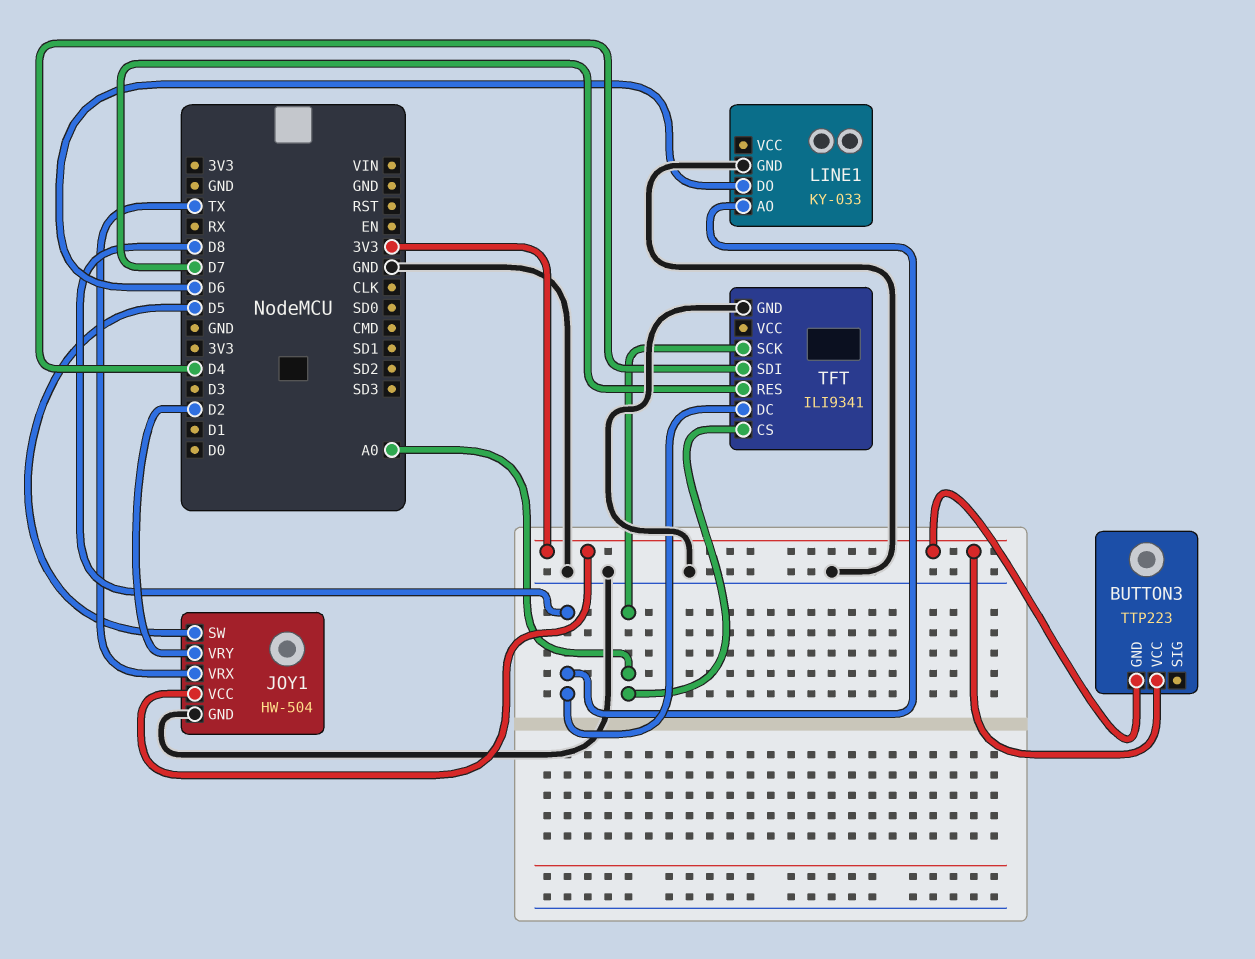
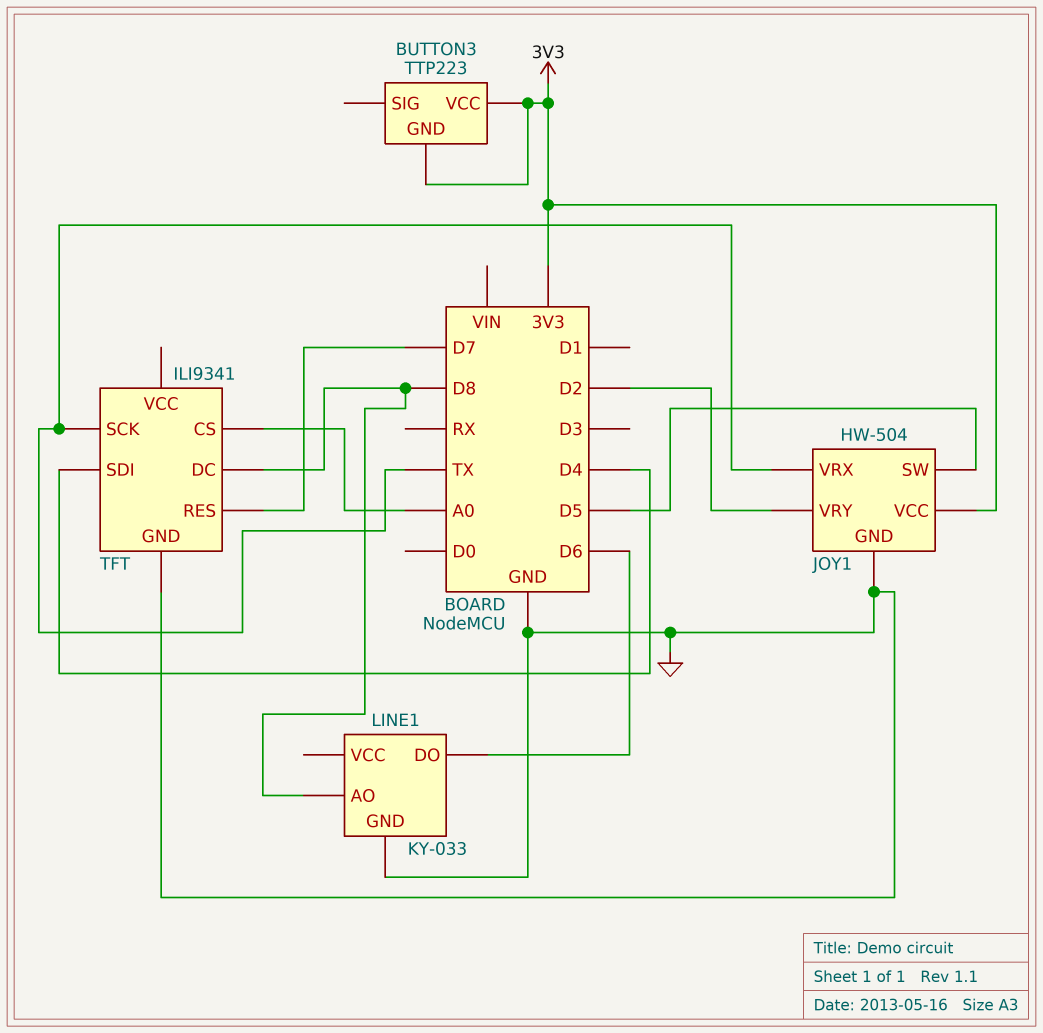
TFT pin SCK: A0 -> TX

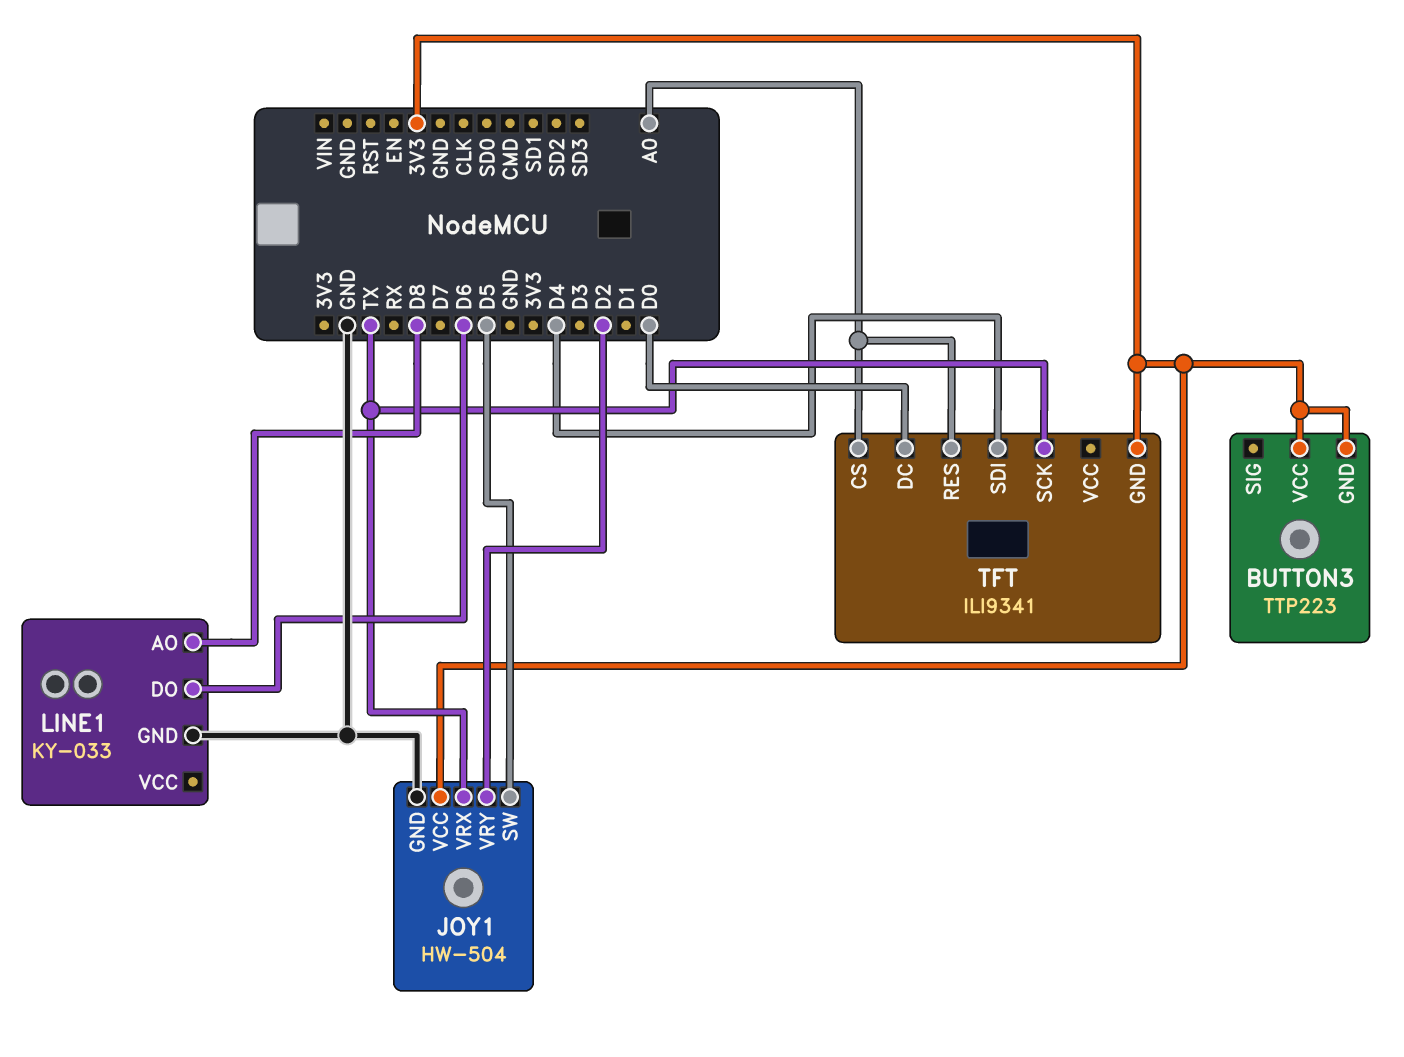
TFT pin DC: D8 -> D0
TFT pin GND: GND -> 3V3
TFT pin RES: D7 -> A0

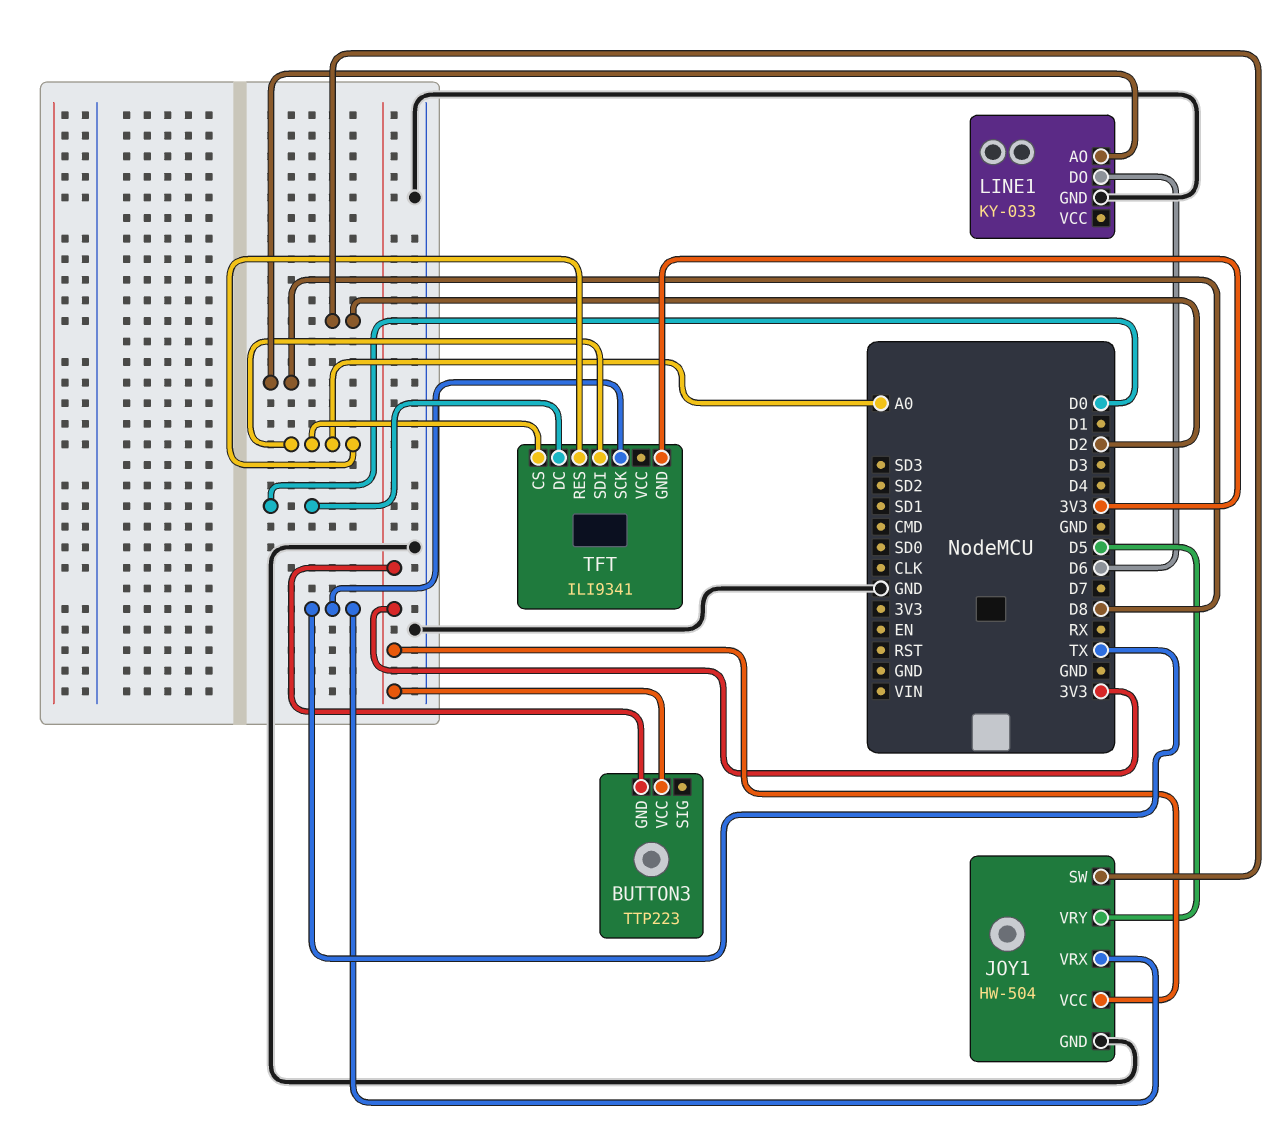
JOY1 pin SW: D5 -> D2
JOY1 pin VRY: D2 -> D5
TFT pin SDI: D4 -> A0

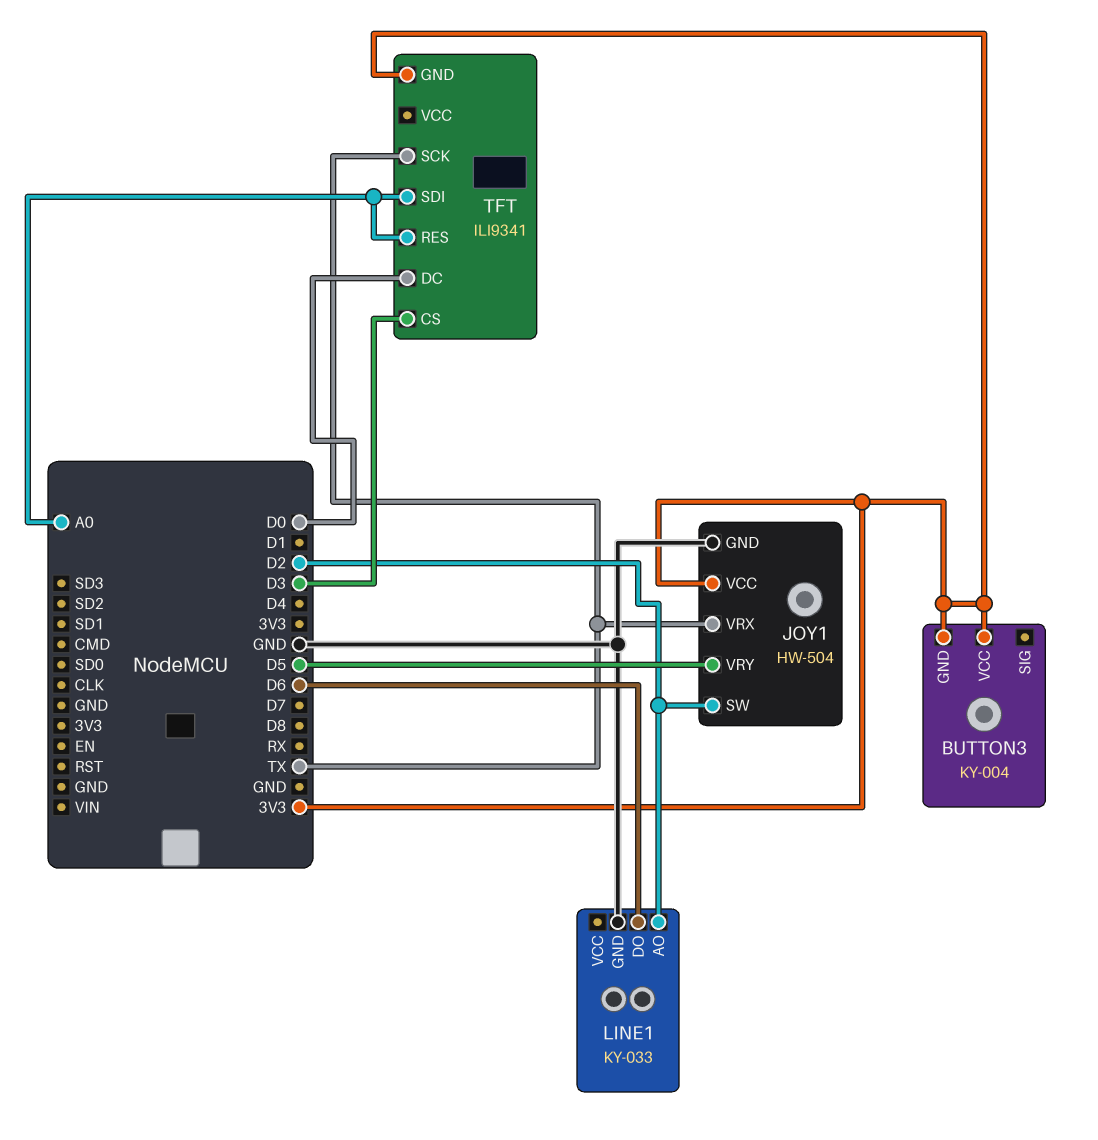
BUTTON3: TTP223 -> KY-004
LINE1 pin AO: D8 -> D2
TFT pin CS: A0 -> D3

